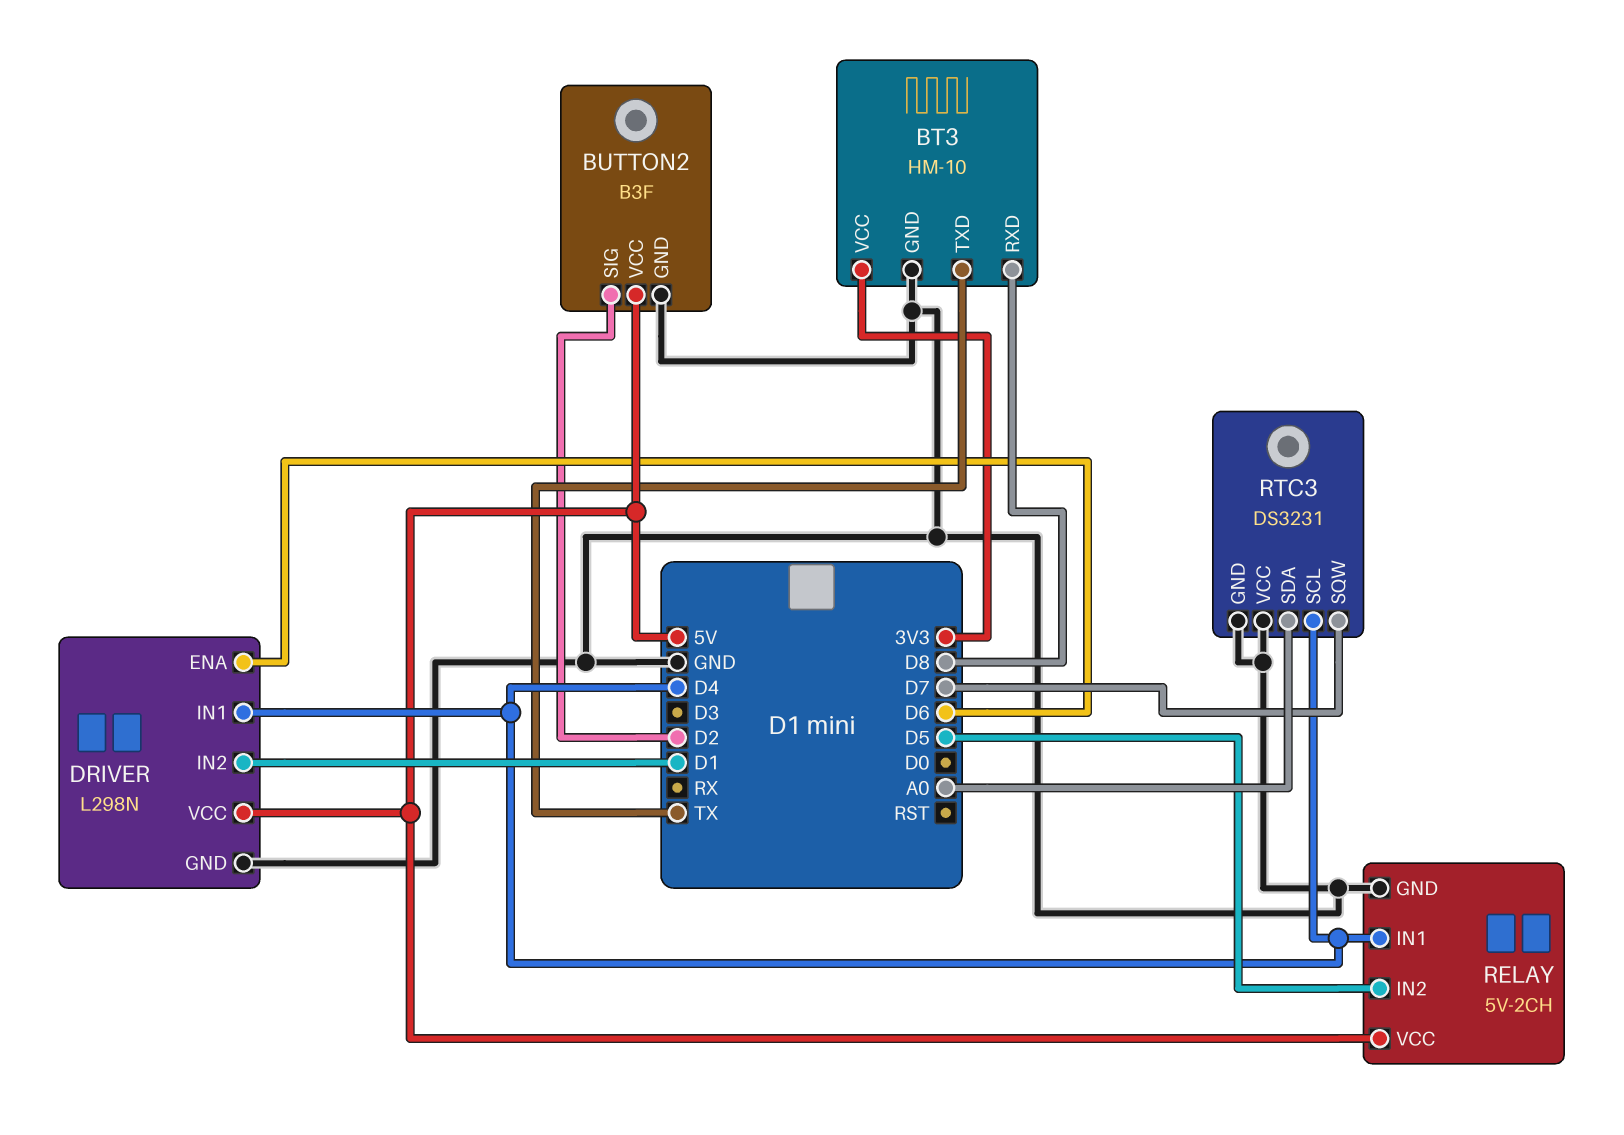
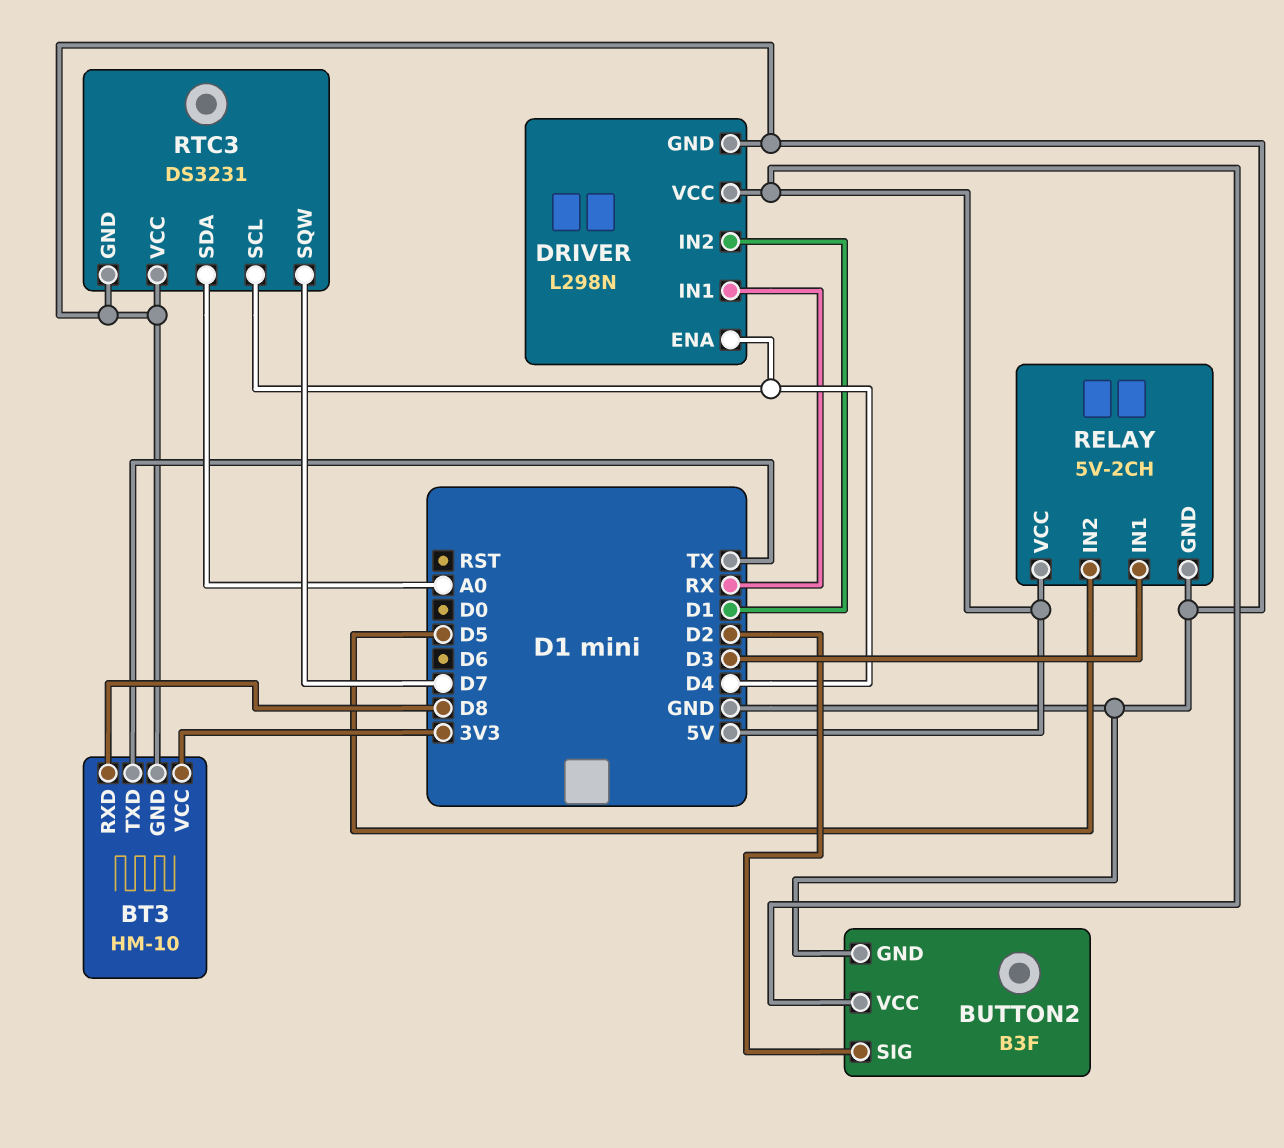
DRIVER pin ENA: D6 -> D4
DRIVER pin IN1: D4 -> RX
RELAY pin IN1: D4 -> D3

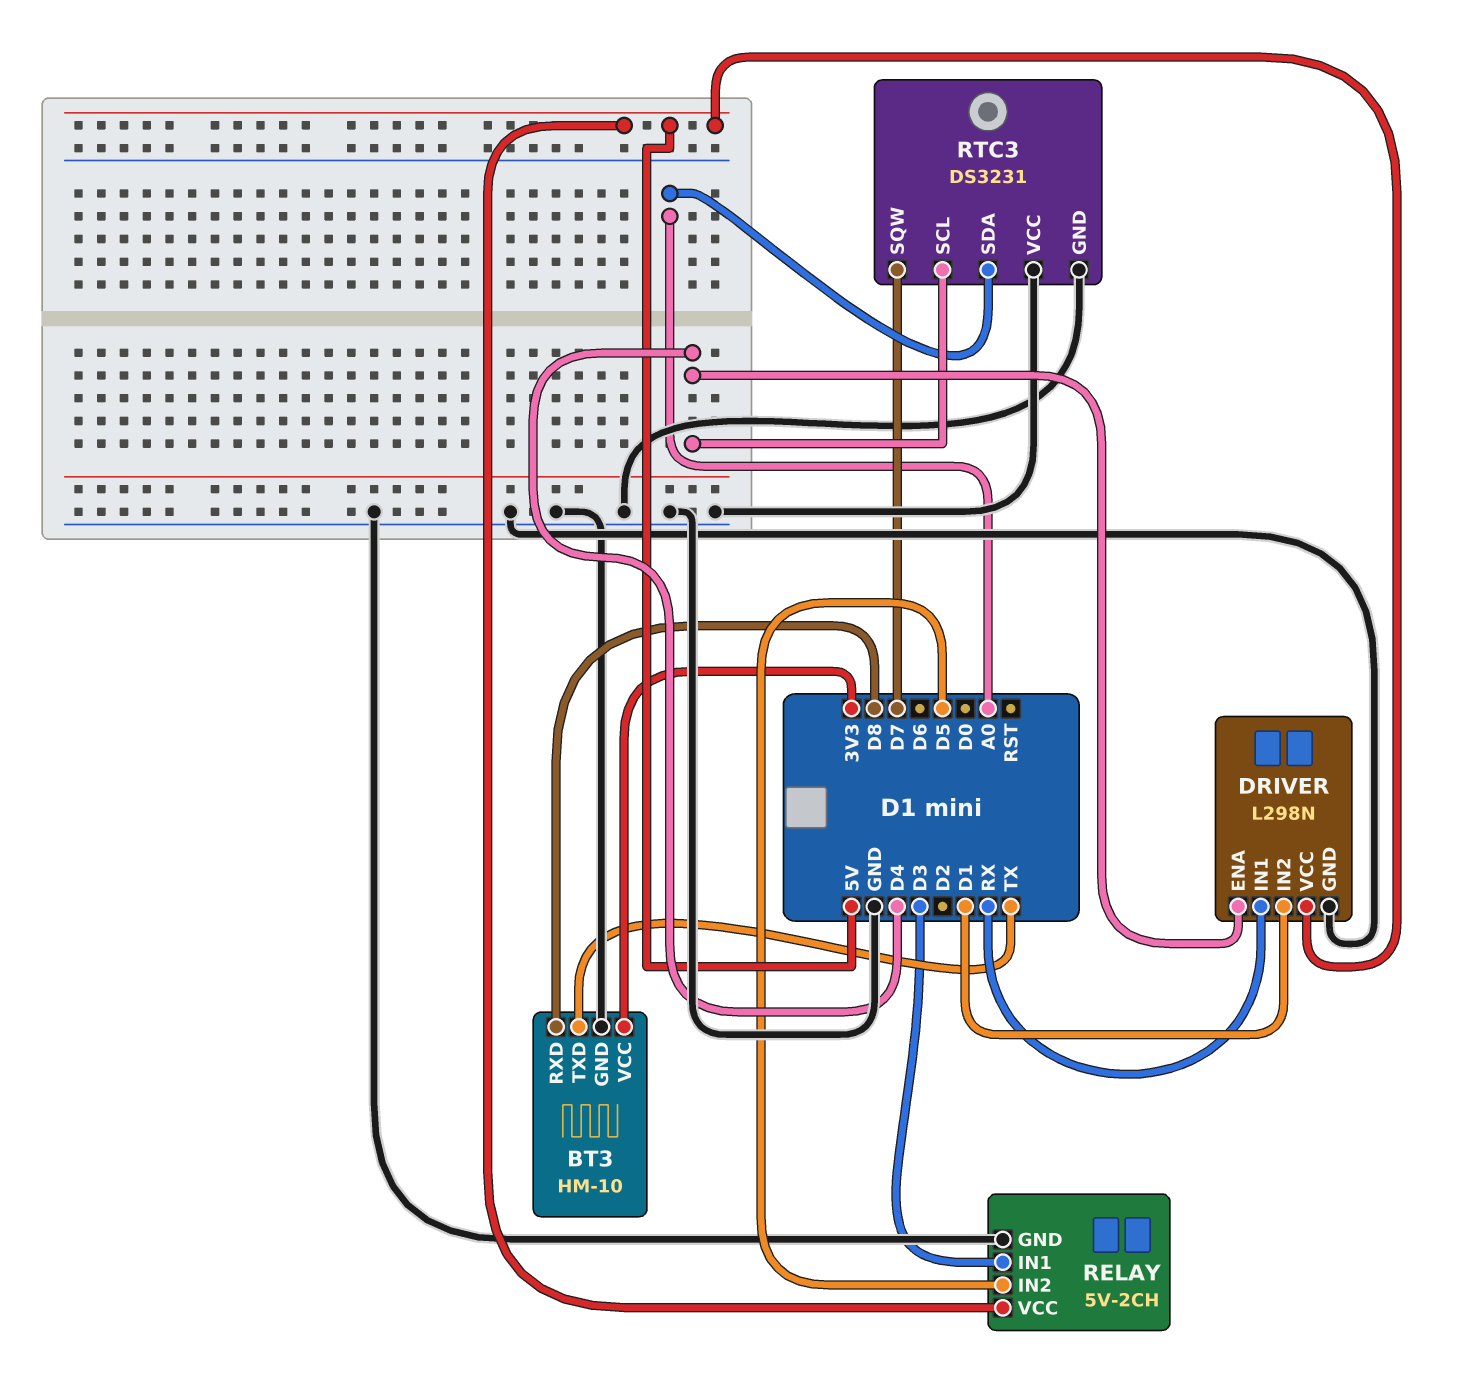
BUTTON2: B3F -> none
BUTTON2 pin GND: GND -> none
BUTTON2 pin SIG: D2 -> none
BUTTON2 pin VCC: 5V -> none

